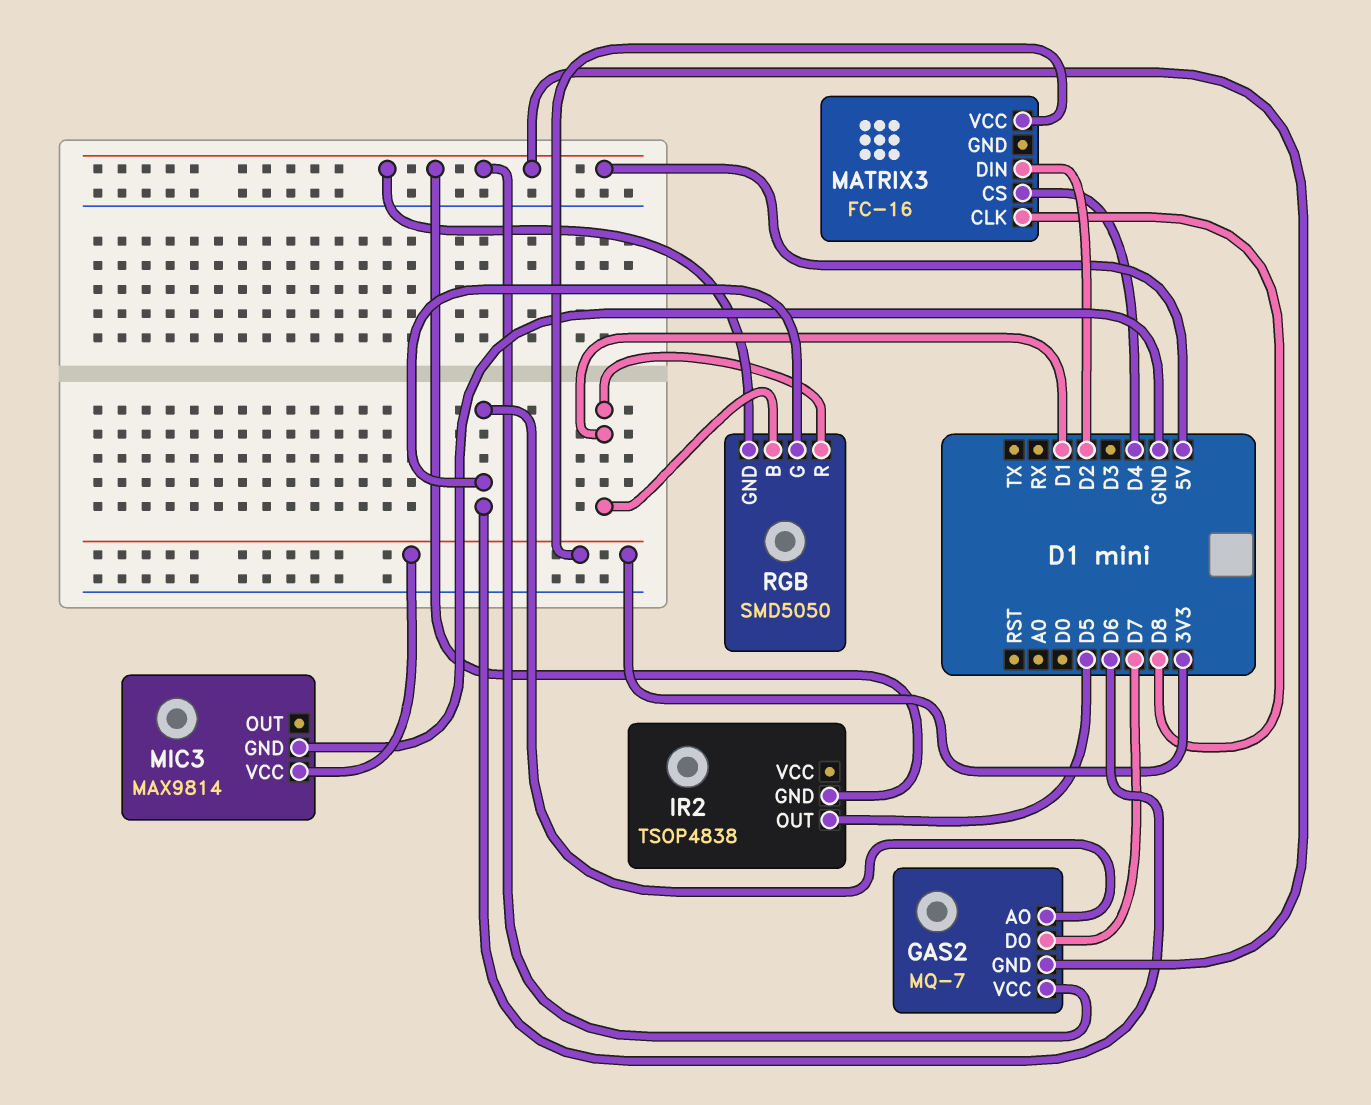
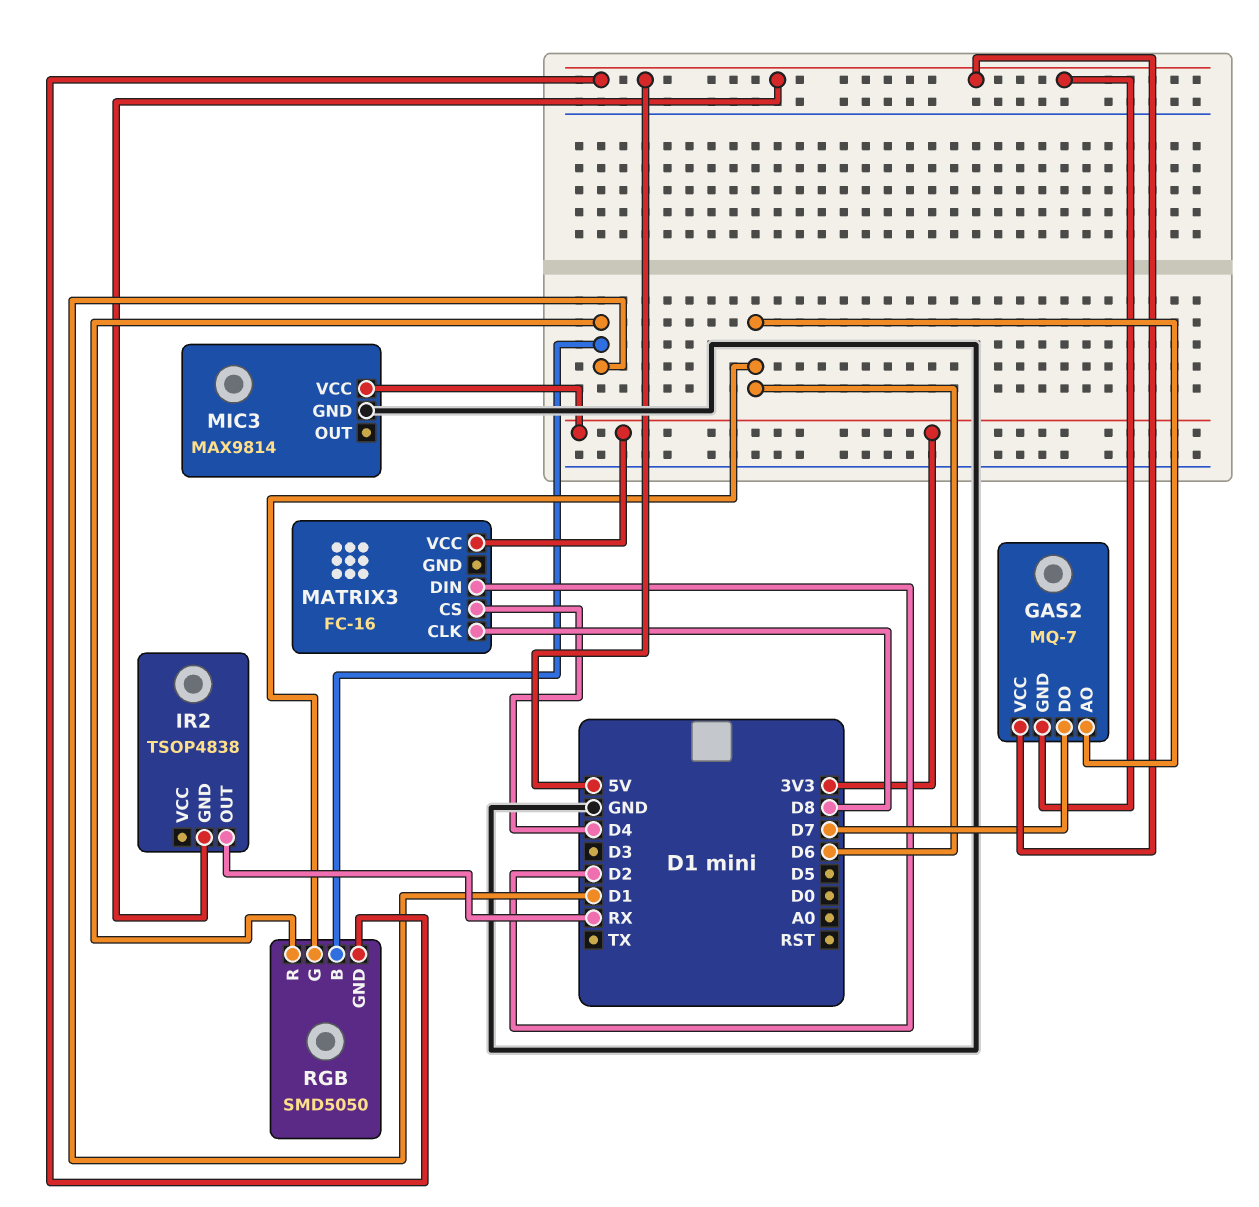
IR2 pin OUT: D5 -> RX

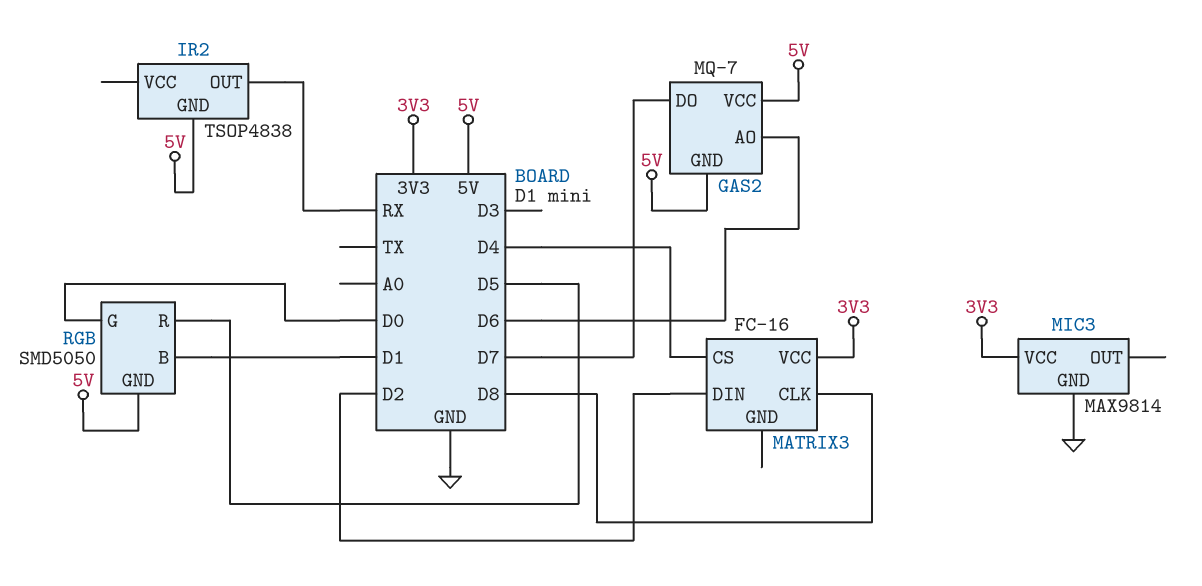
RGB pin G: D6 -> D0
RGB pin R: D1 -> D5

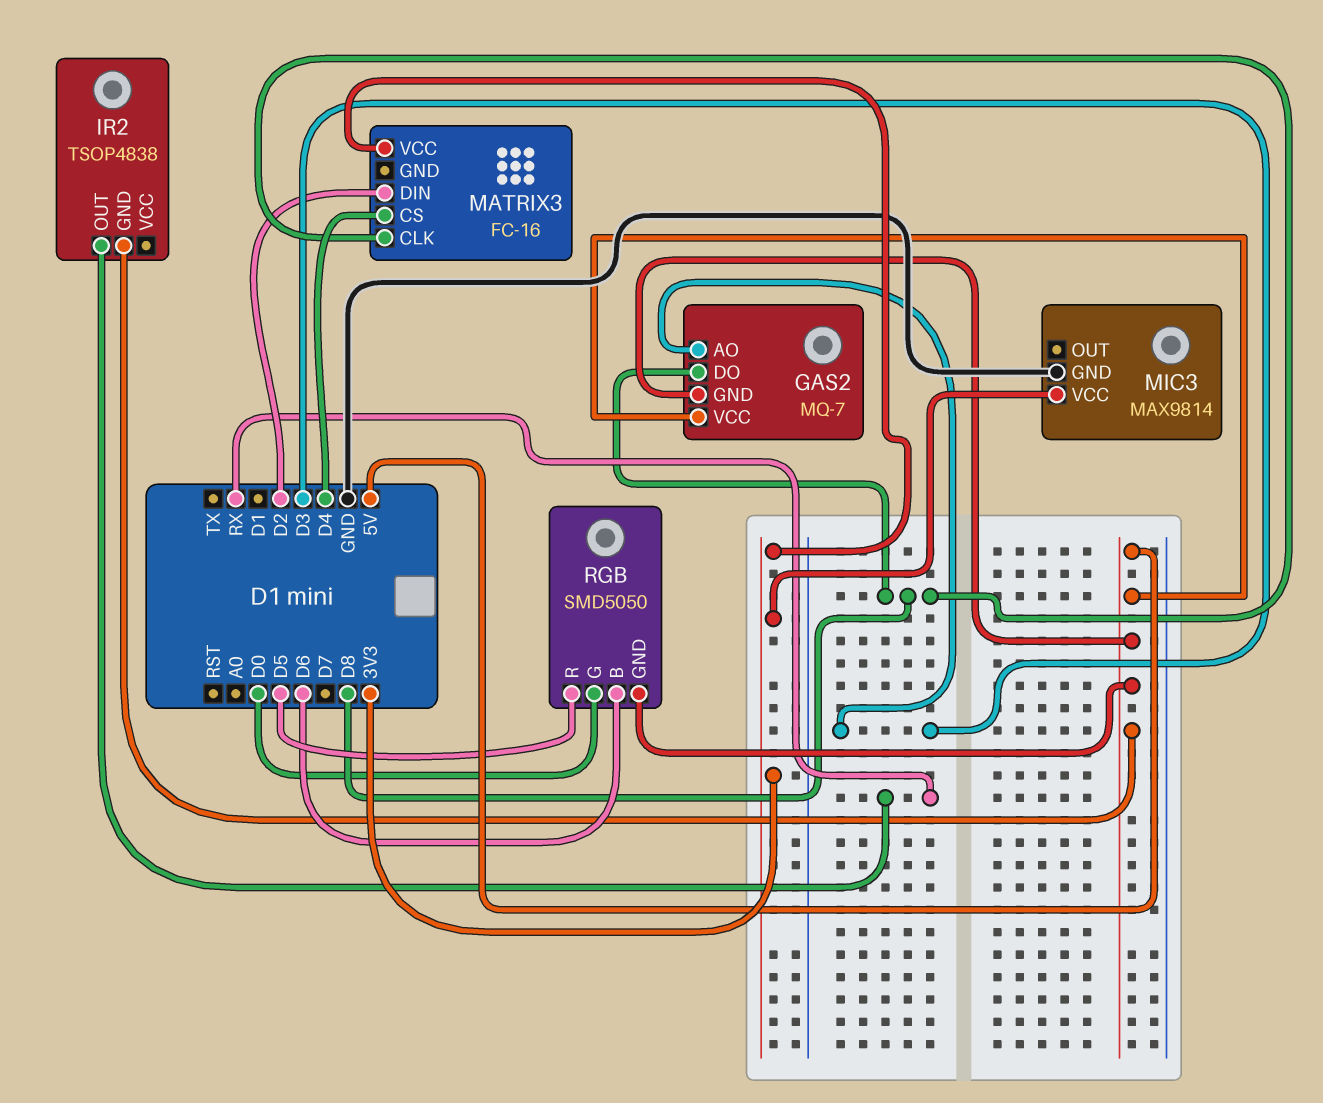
GAS2 pin AO: D6 -> D3
GAS2 pin DO: D7 -> D8
RGB pin B: D1 -> D6

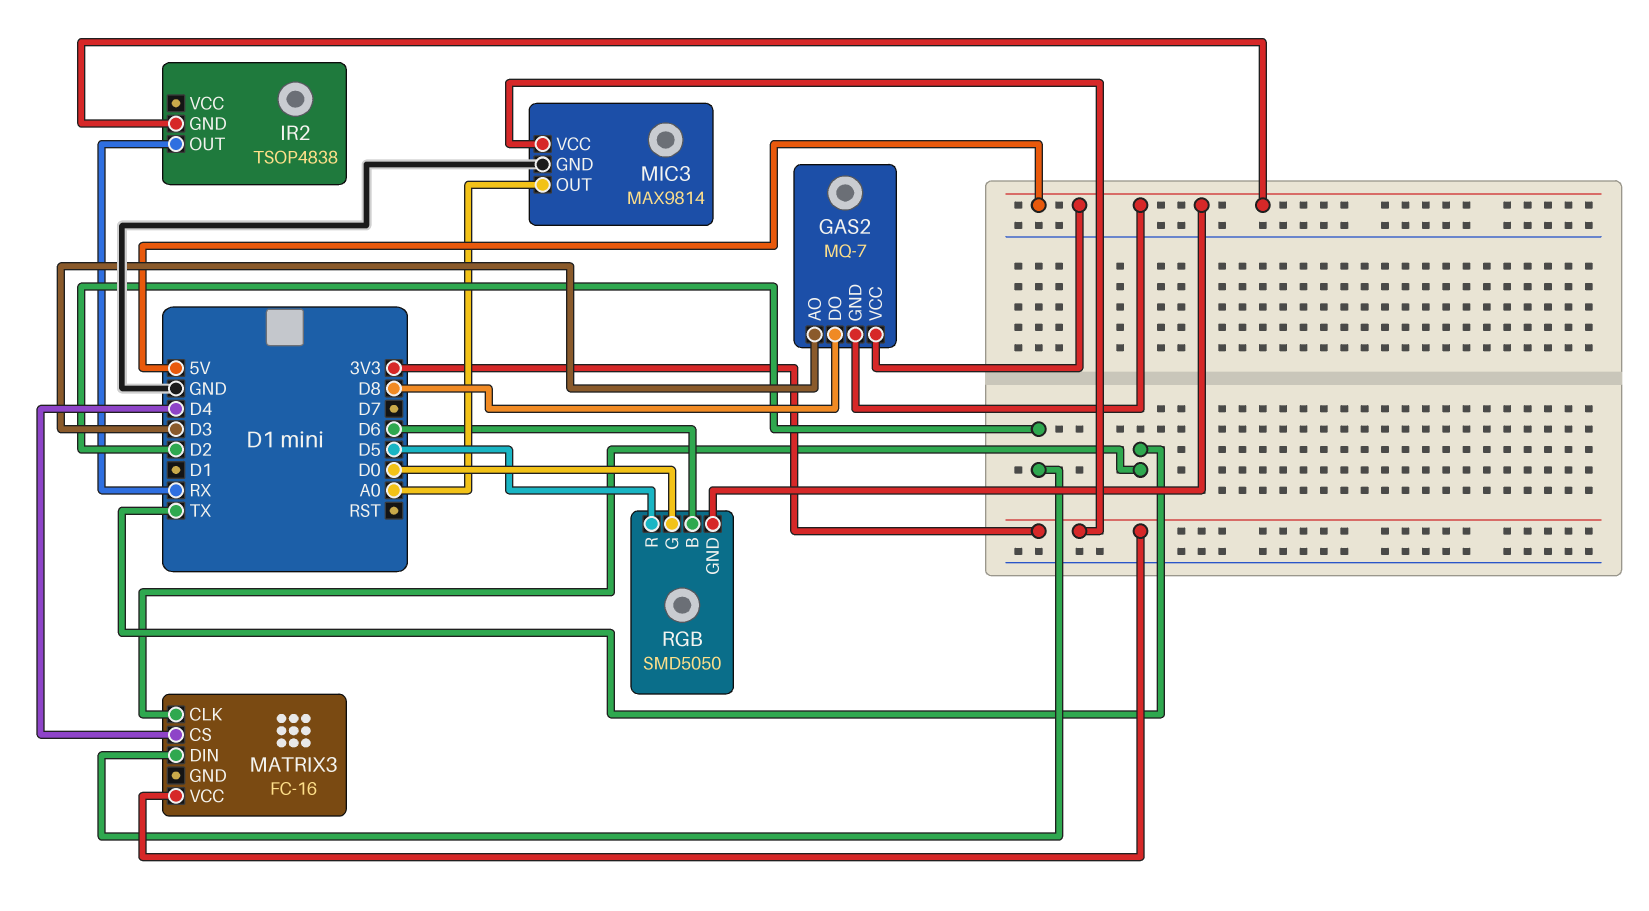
MATRIX3 pin CLK: D8 -> TX
MIC3 pin OUT: none -> A0

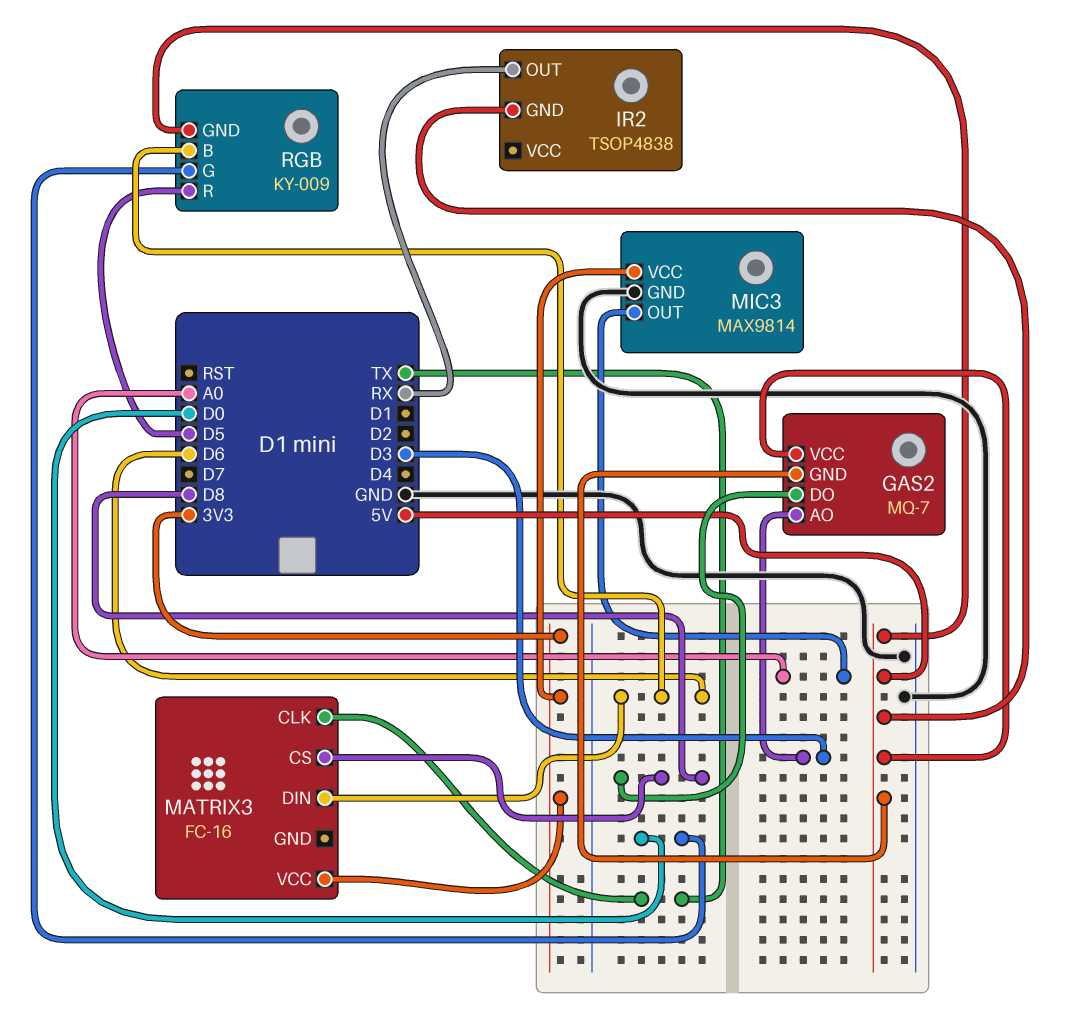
MATRIX3 pin CS: D4 -> D8
MATRIX3 pin DIN: D2 -> D6
RGB: SMD5050 -> KY-009

